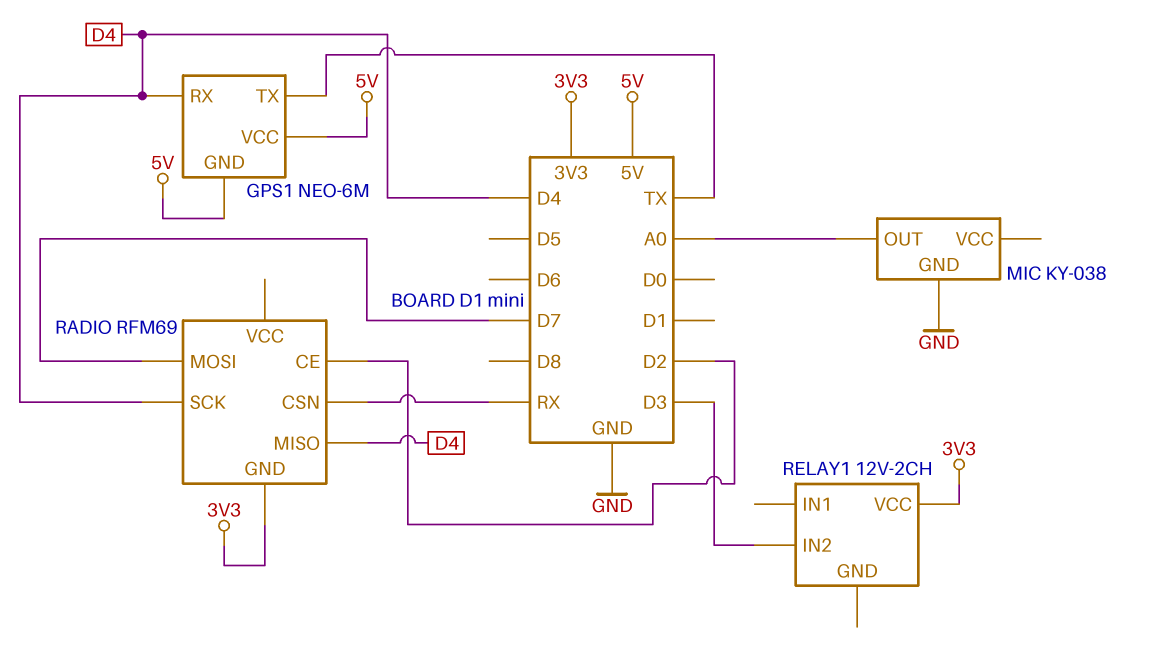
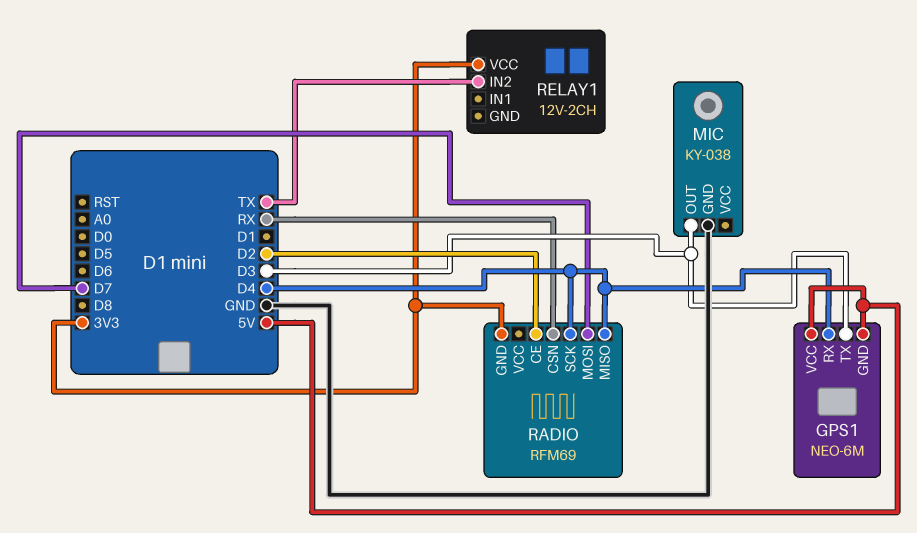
GPS1 pin TX: TX -> D3
MIC pin OUT: A0 -> D3
RELAY1 pin IN2: D3 -> TX

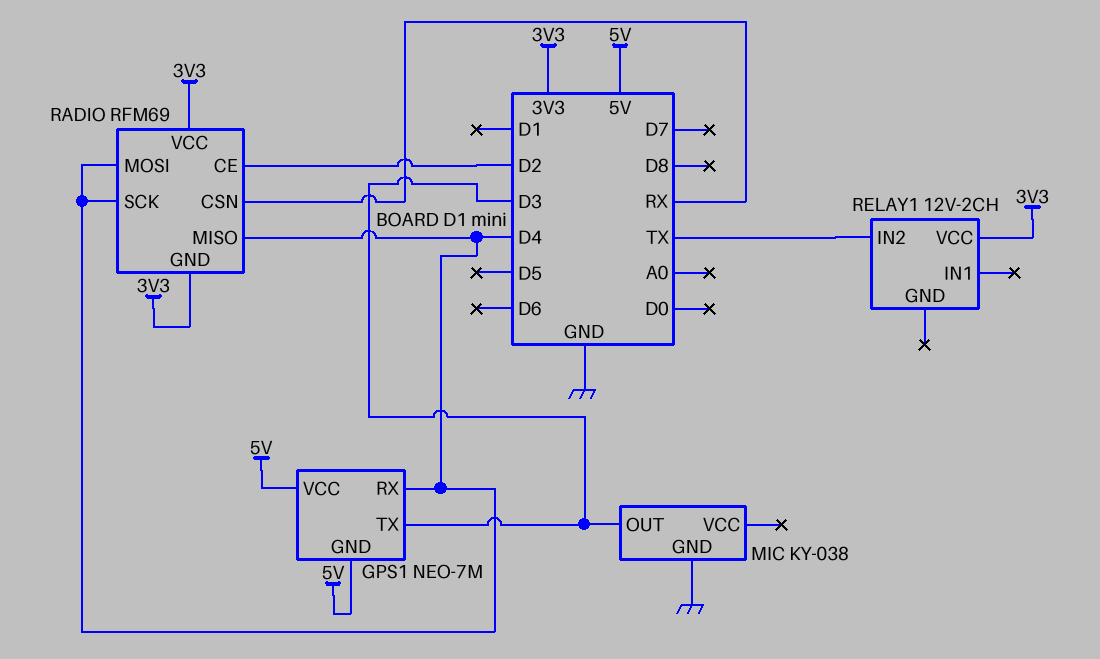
GPS1: NEO-6M -> NEO-7M
RADIO pin MOSI: D7 -> D4
RADIO pin VCC: none -> 3V3

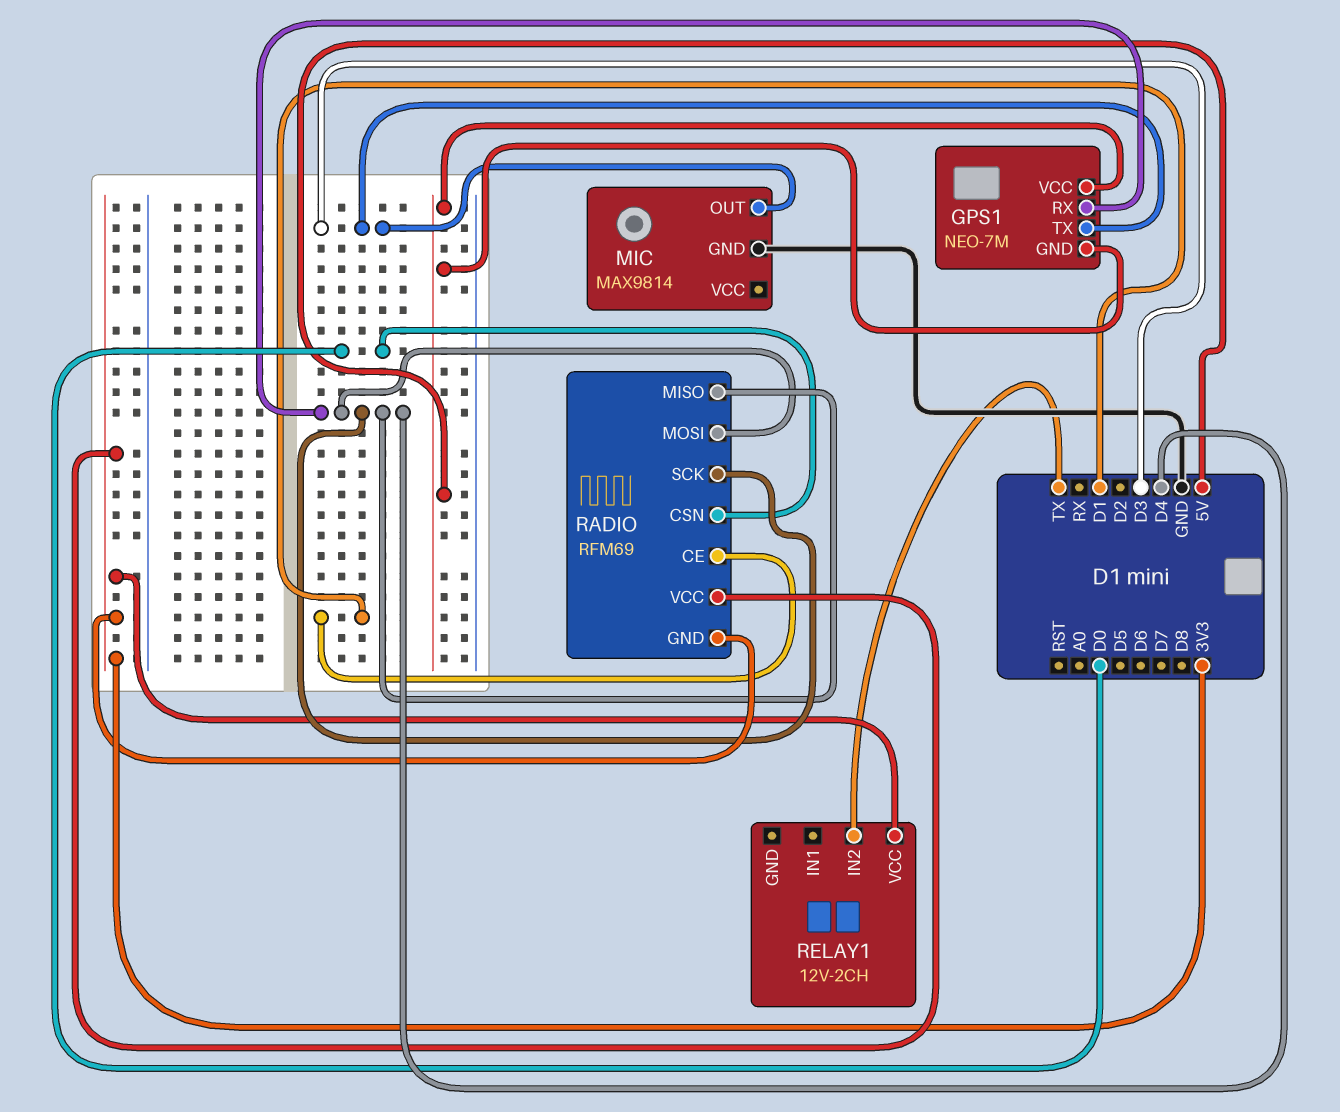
MIC: KY-038 -> MAX9814
RADIO pin CE: D2 -> D1
RADIO pin CSN: RX -> D0

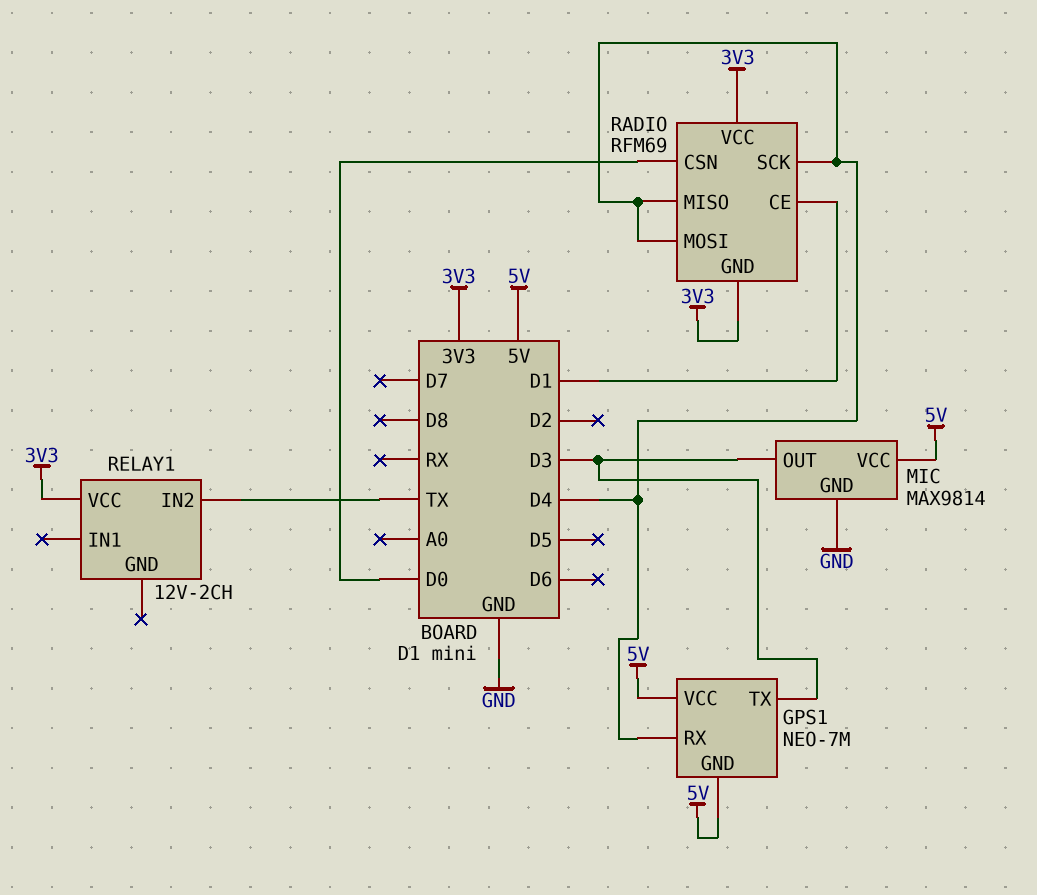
MIC pin VCC: none -> 5V

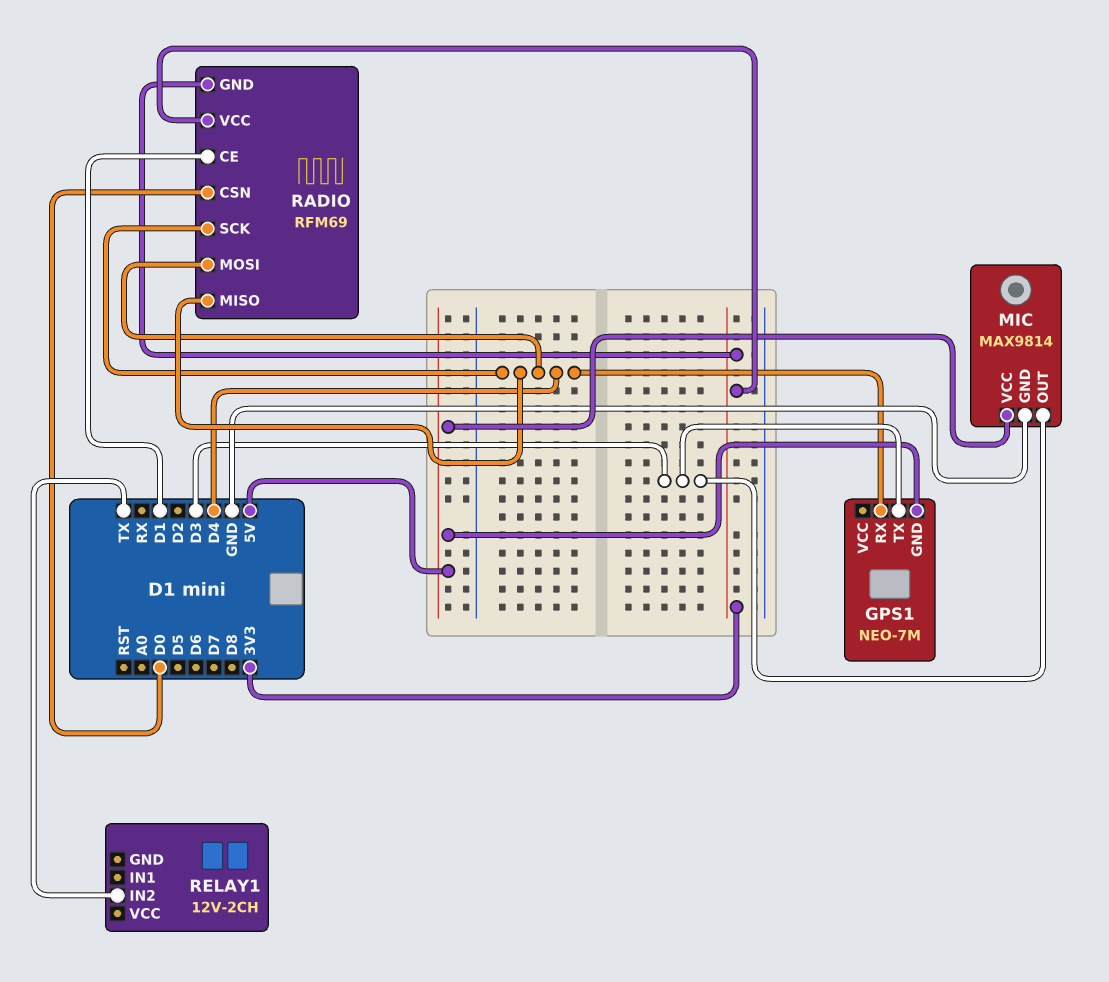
GPS1 pin VCC: 5V -> none
RELAY1 pin VCC: 3V3 -> none

